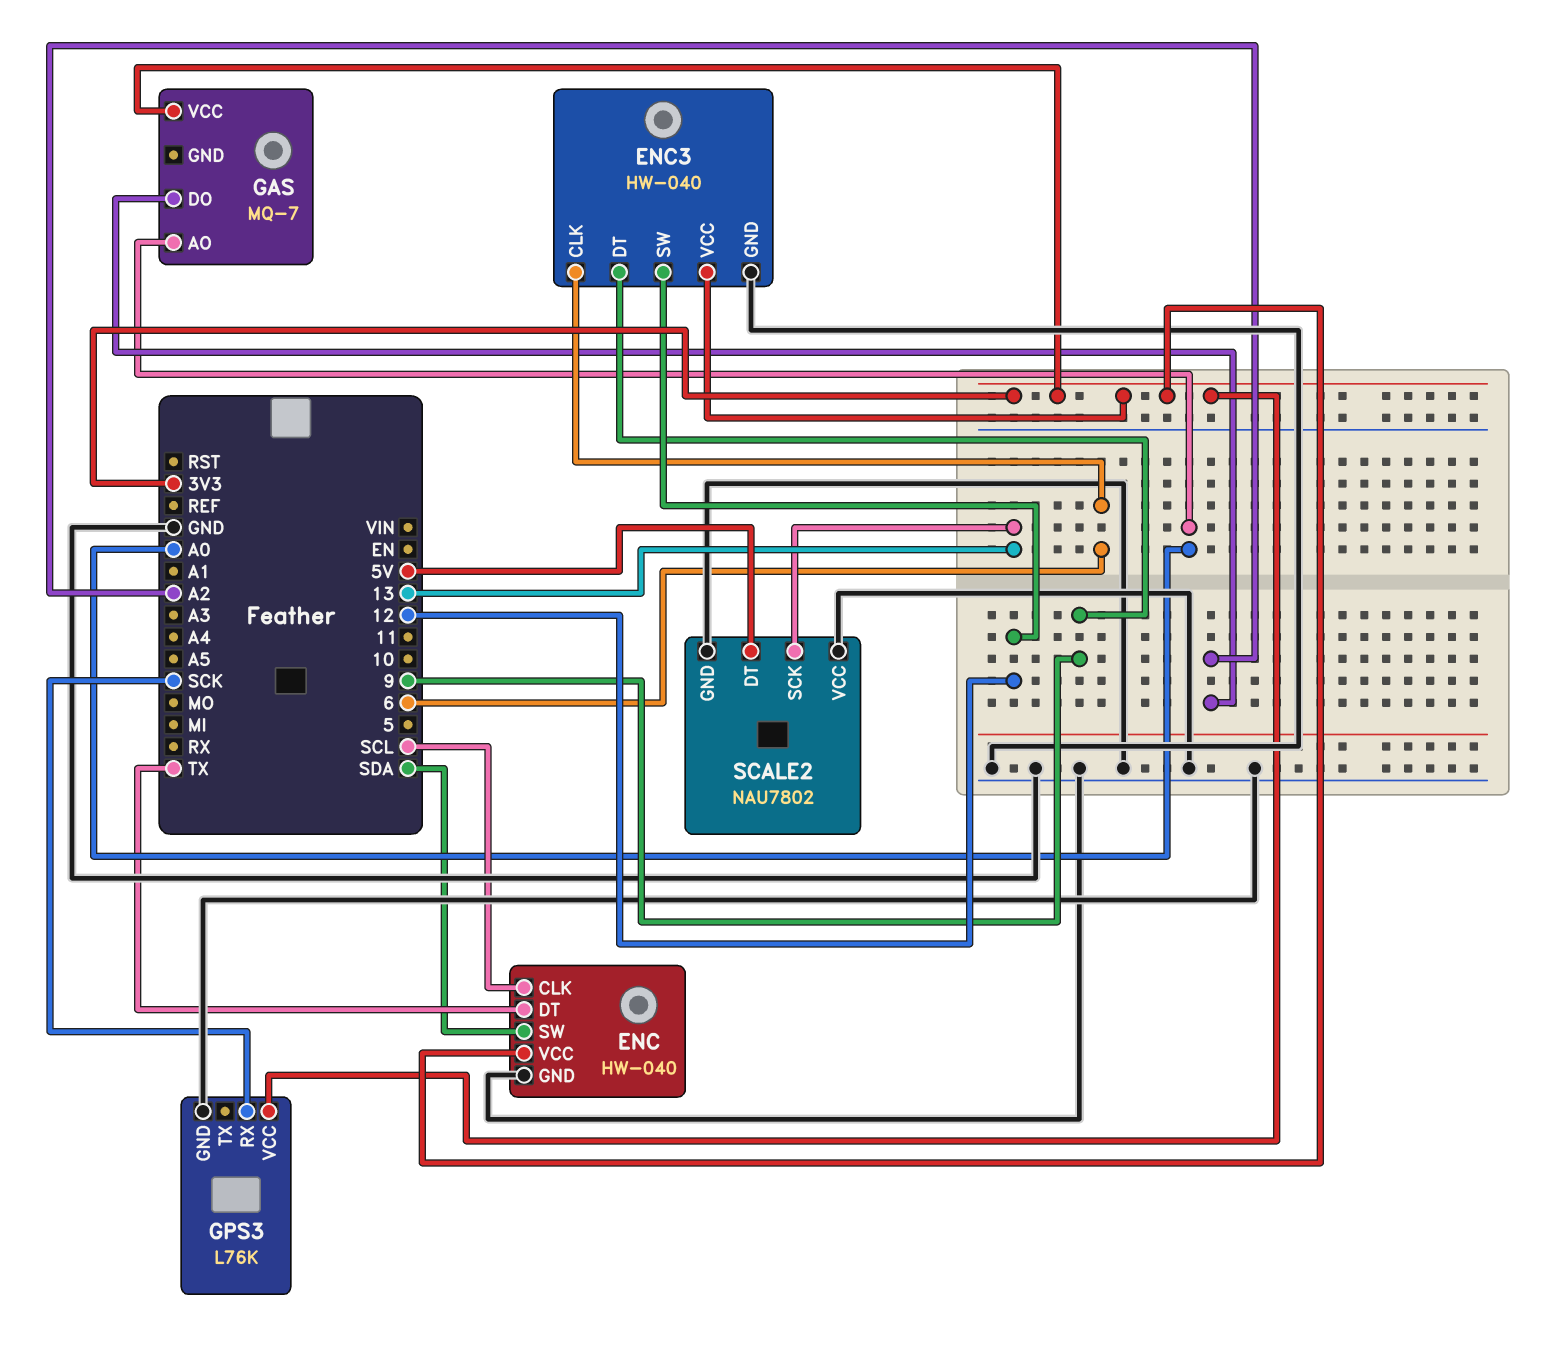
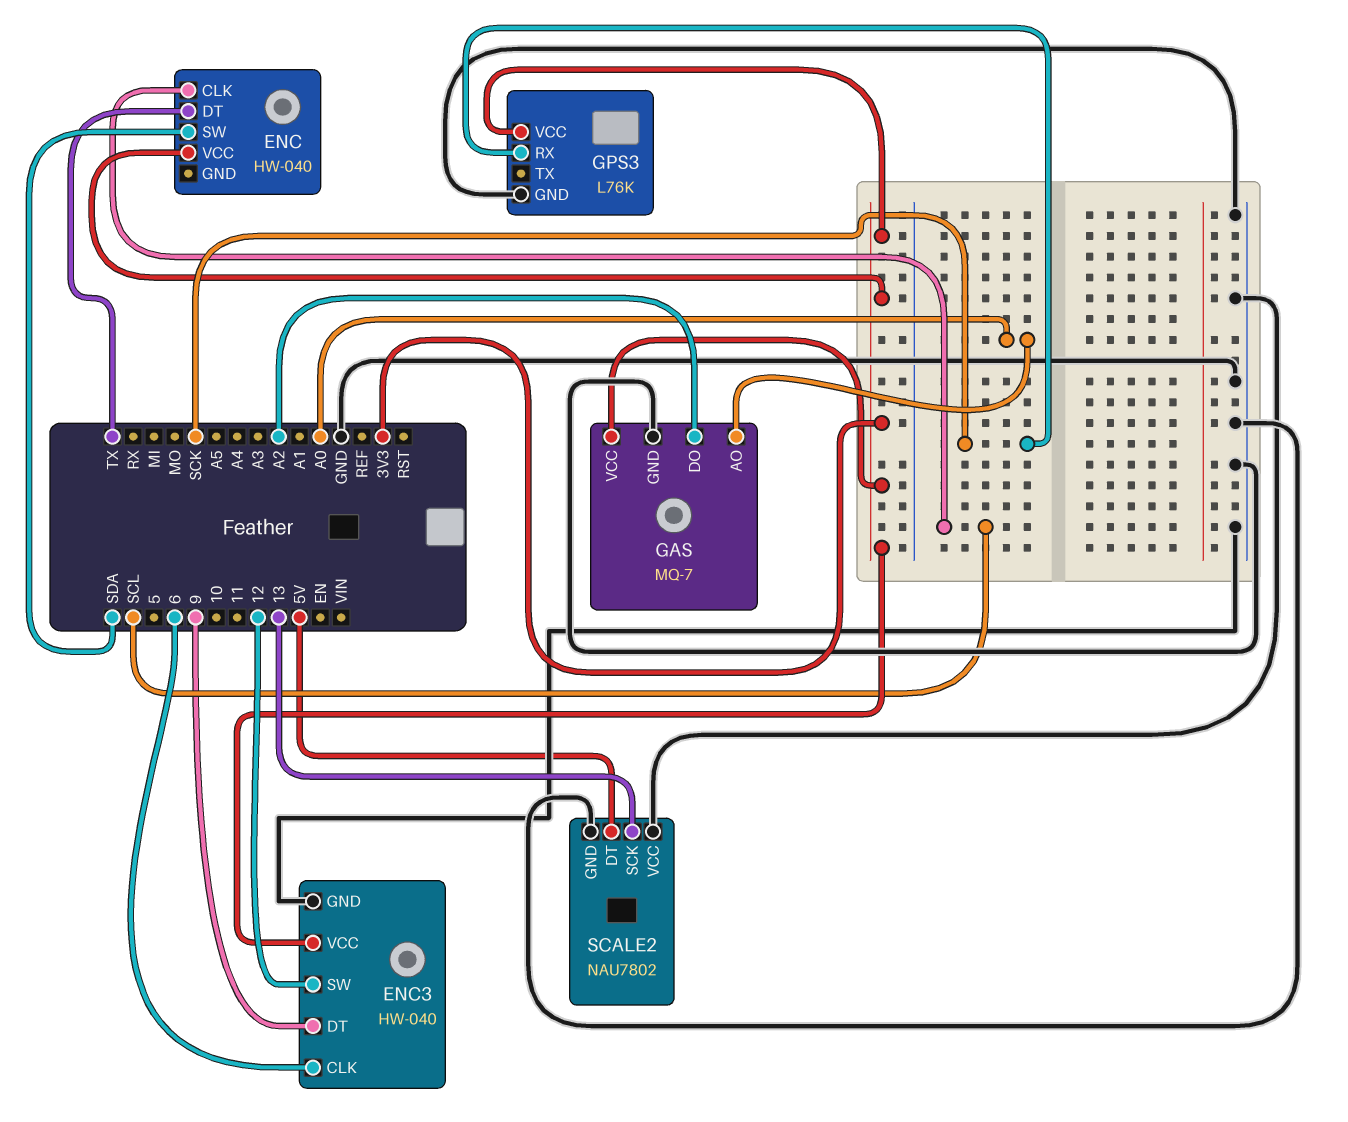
ENC pin GND: GND -> none
GAS pin GND: none -> GND

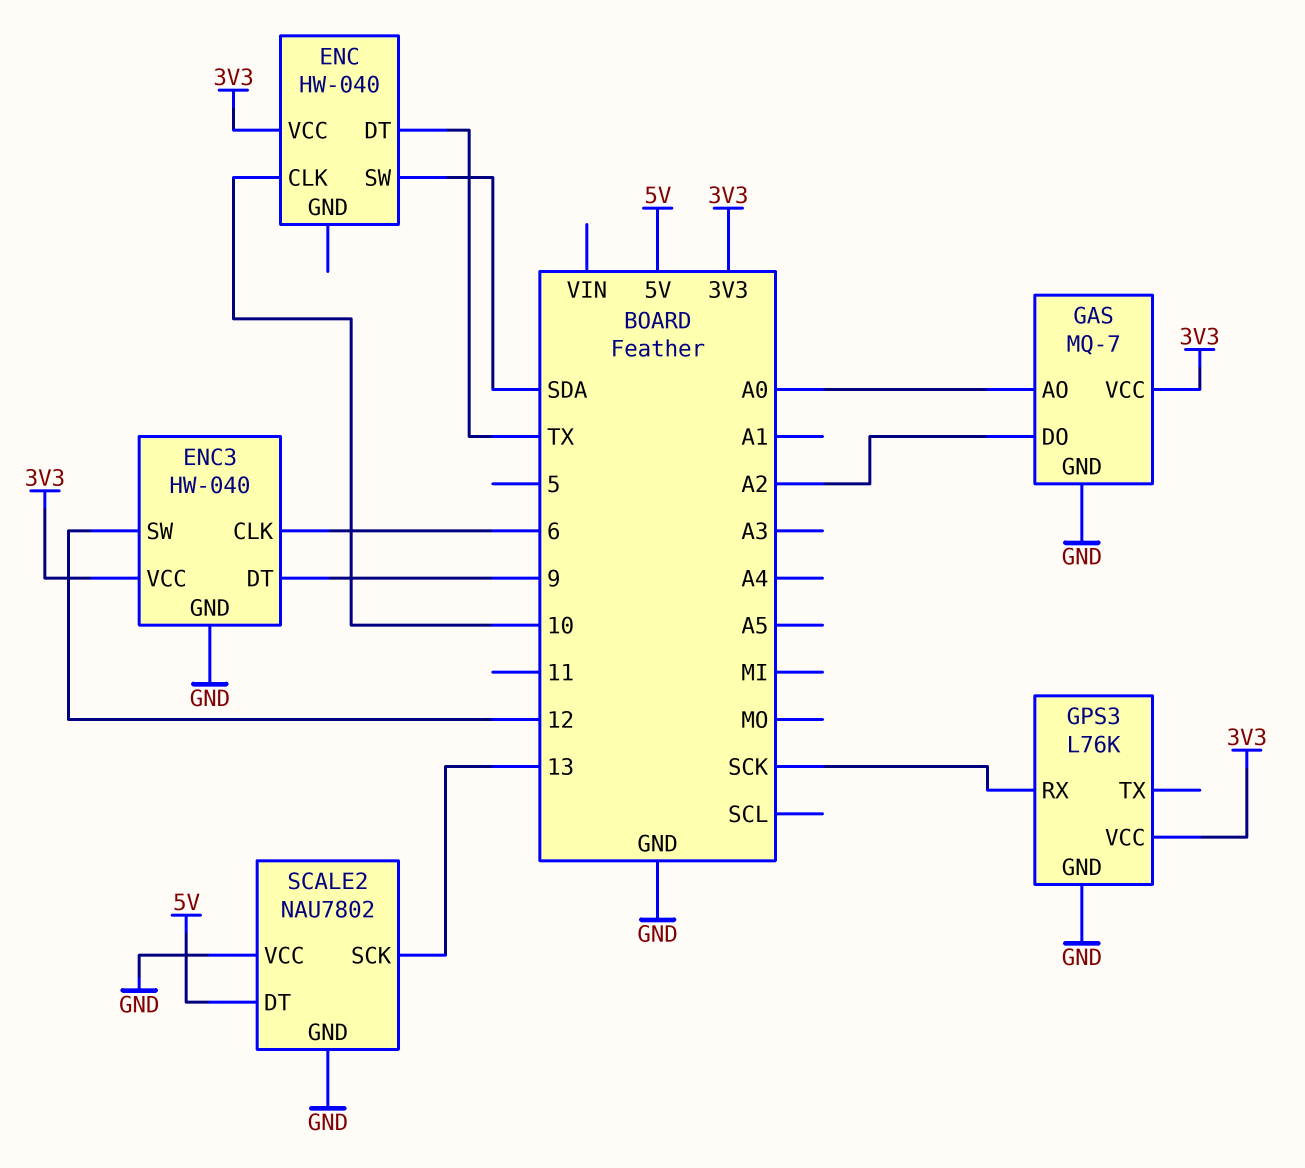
ENC pin CLK: SCL -> 10

